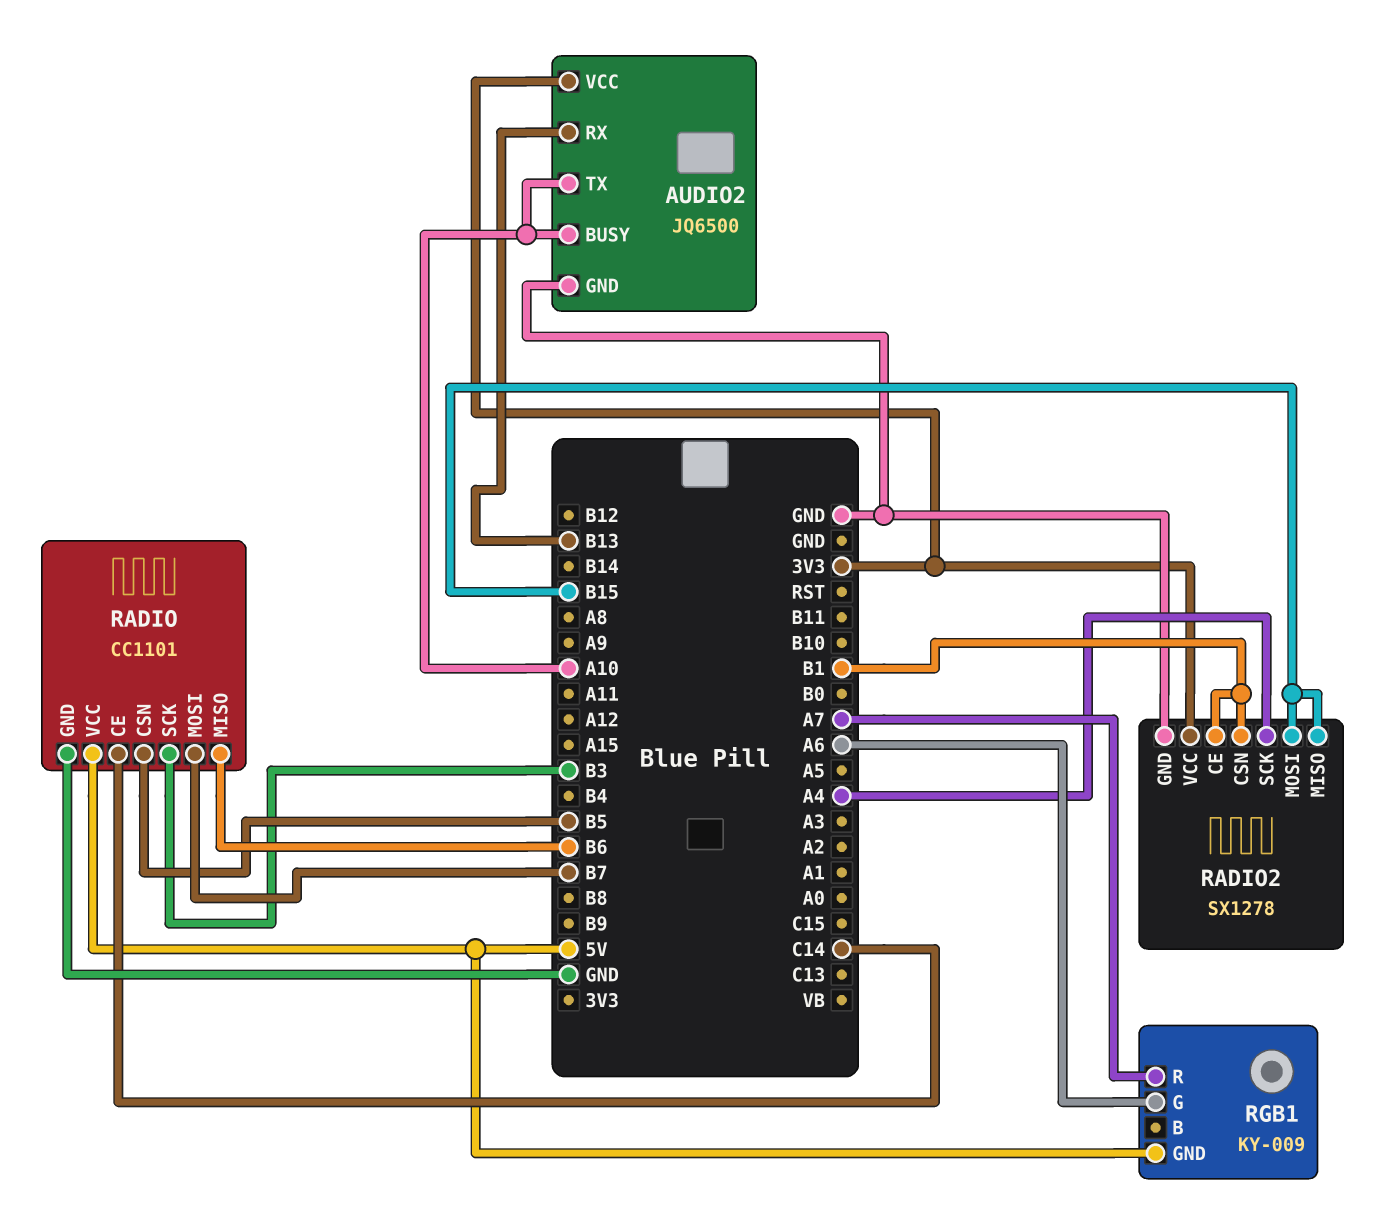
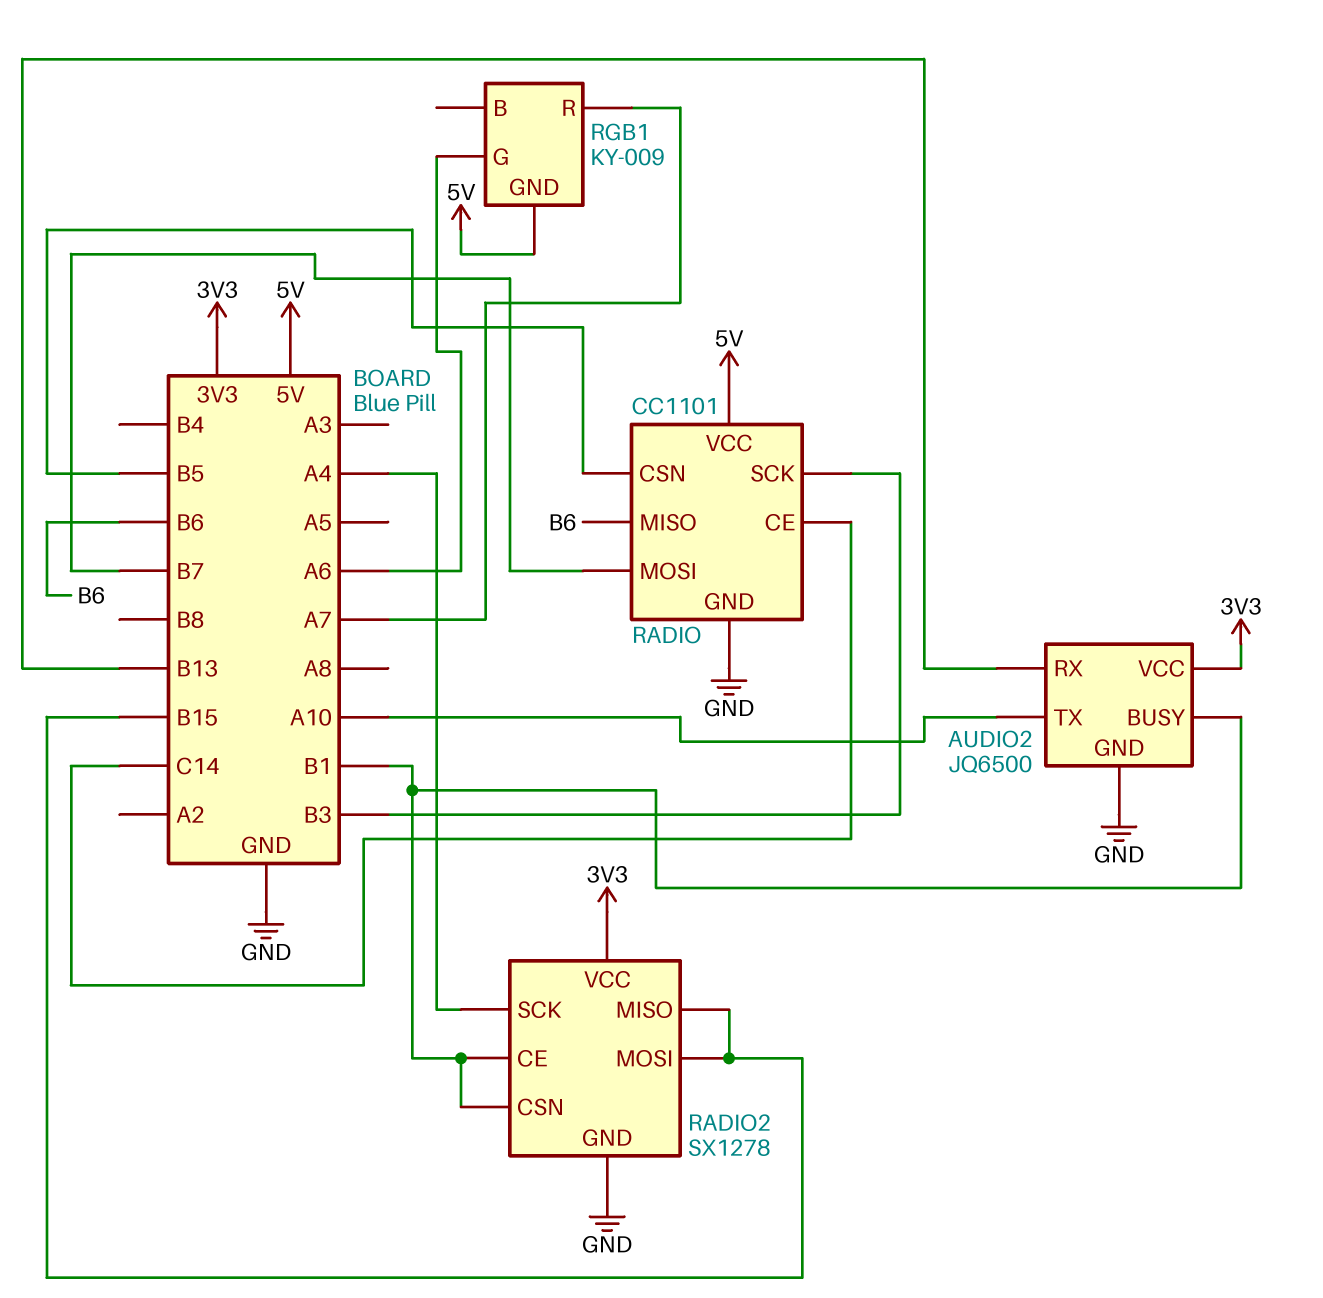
AUDIO2 pin BUSY: A10 -> B1

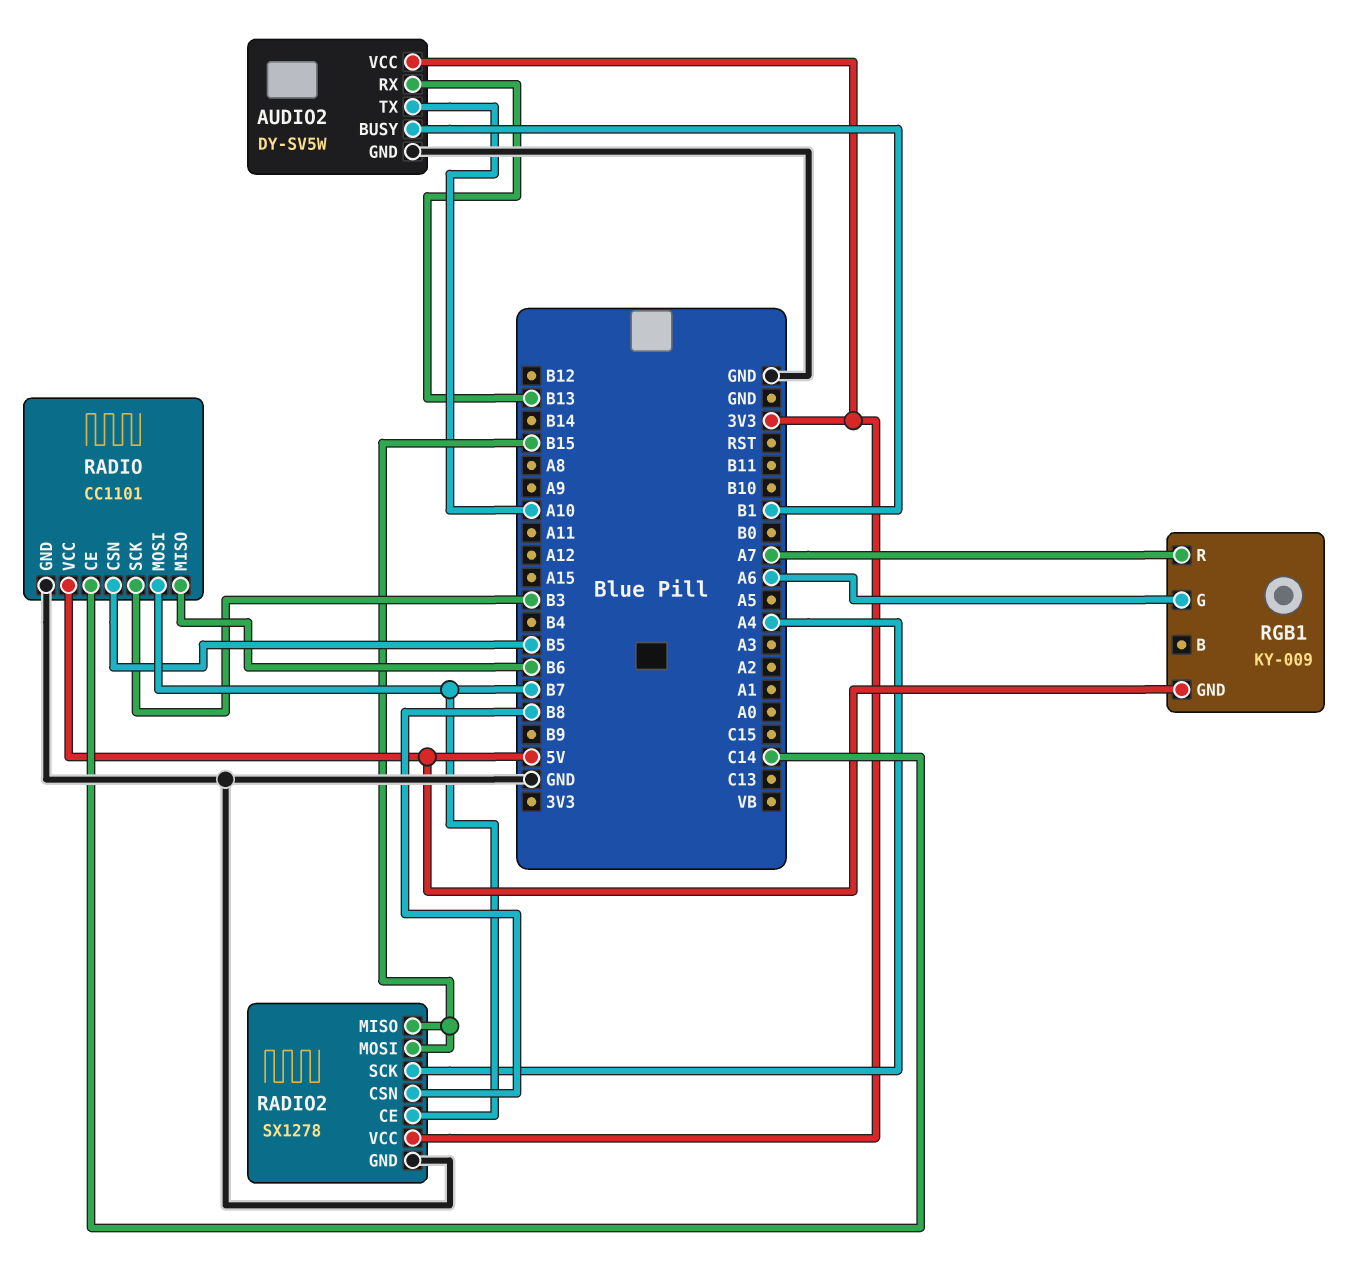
AUDIO2: JQ6500 -> DY-SV5W
RADIO2 pin CE: B1 -> B7
RADIO2 pin CSN: B1 -> B8

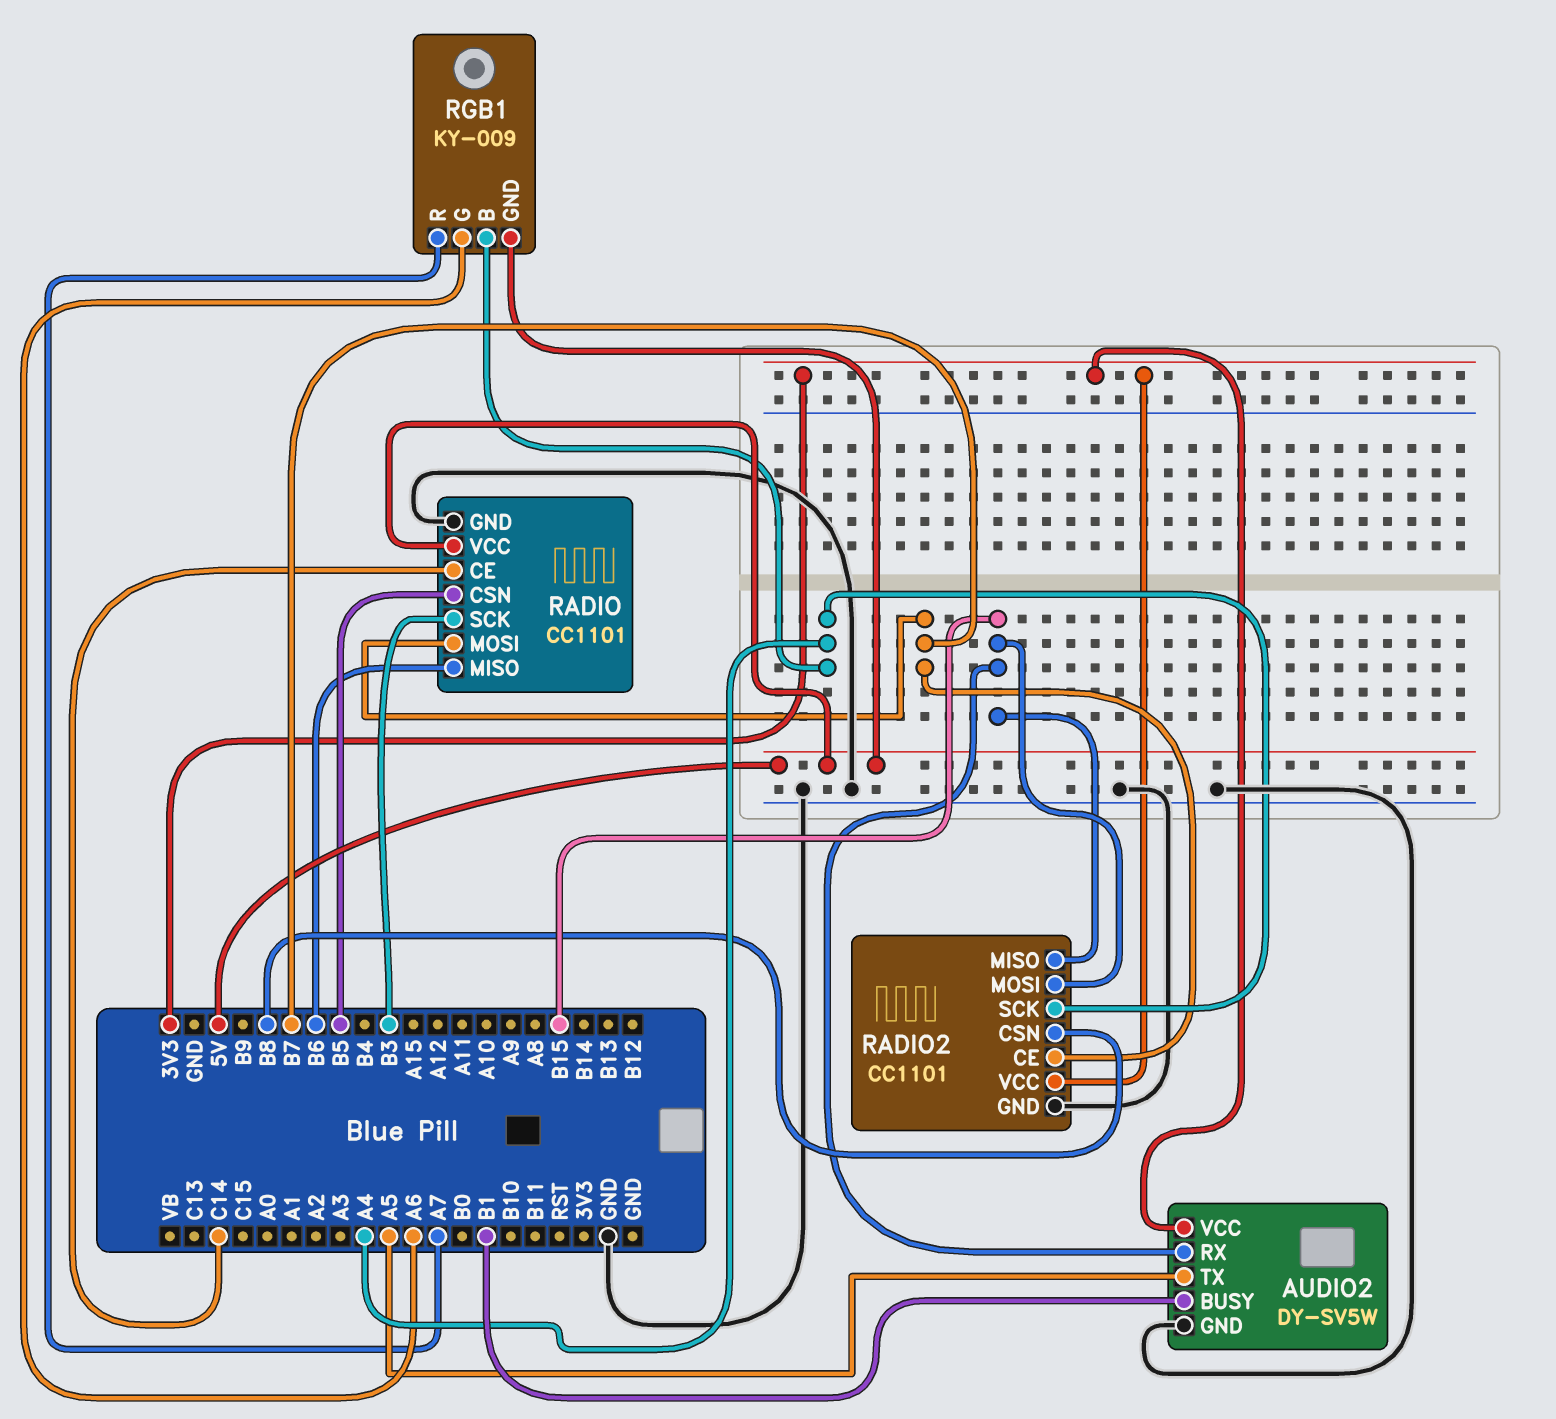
AUDIO2 pin RX: B13 -> B15
AUDIO2 pin TX: A10 -> A5
RADIO2: SX1278 -> CC1101
RGB1 pin B: none -> A4

